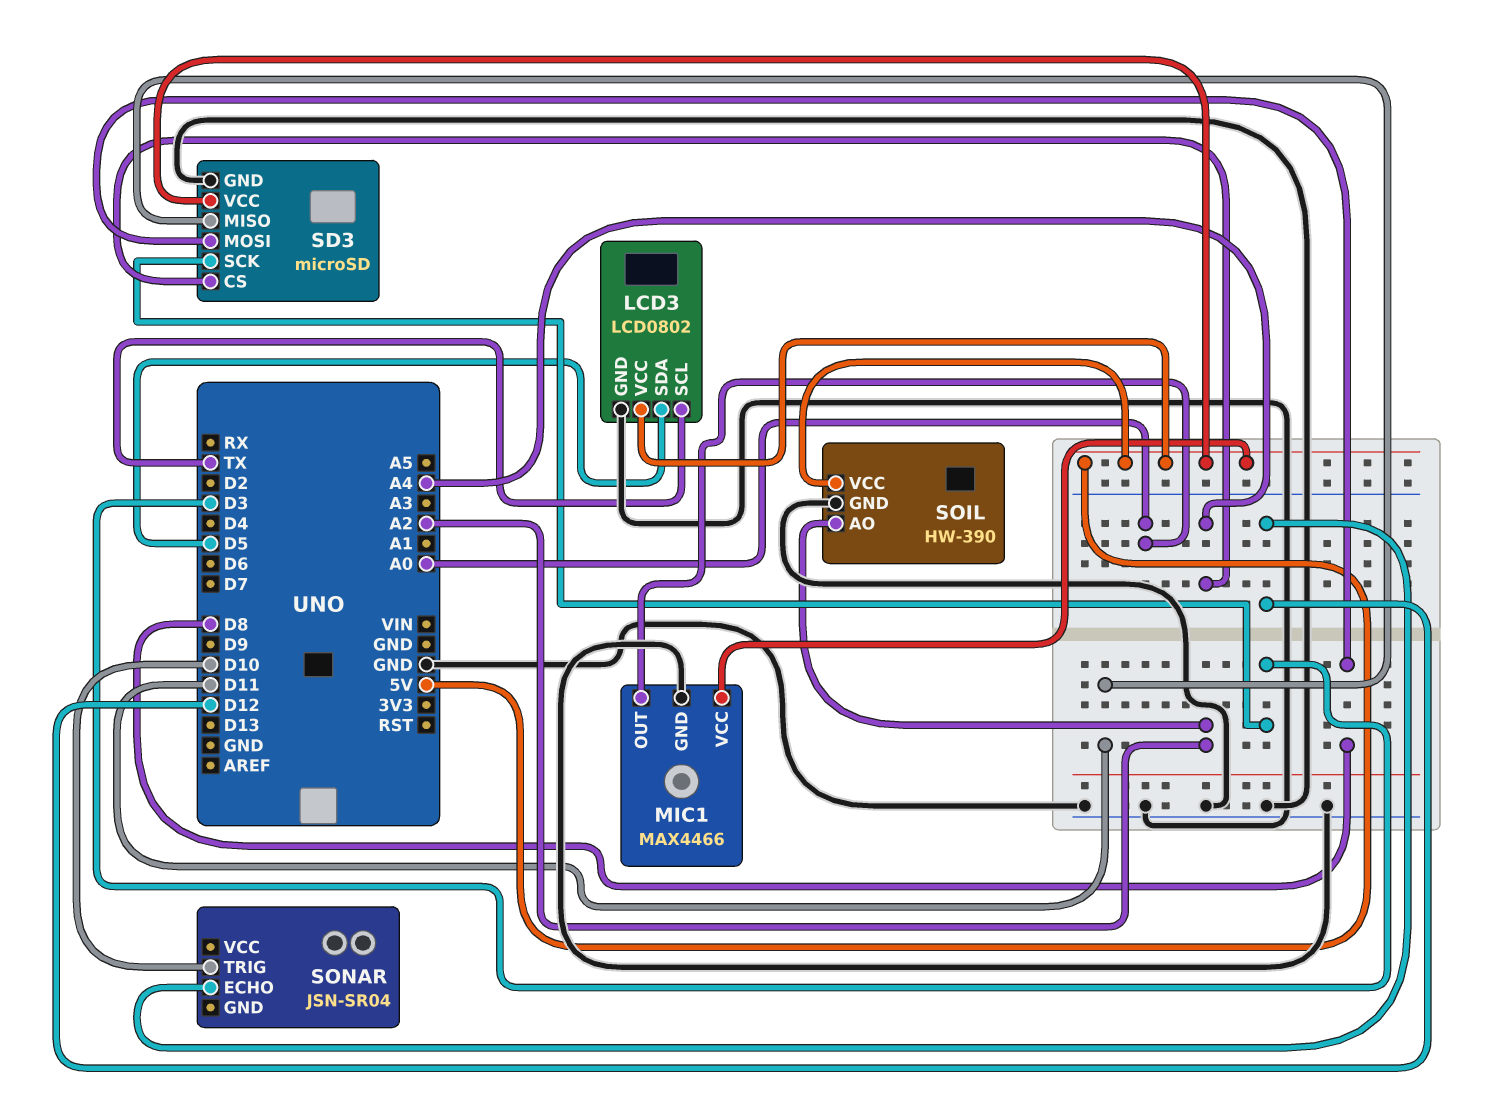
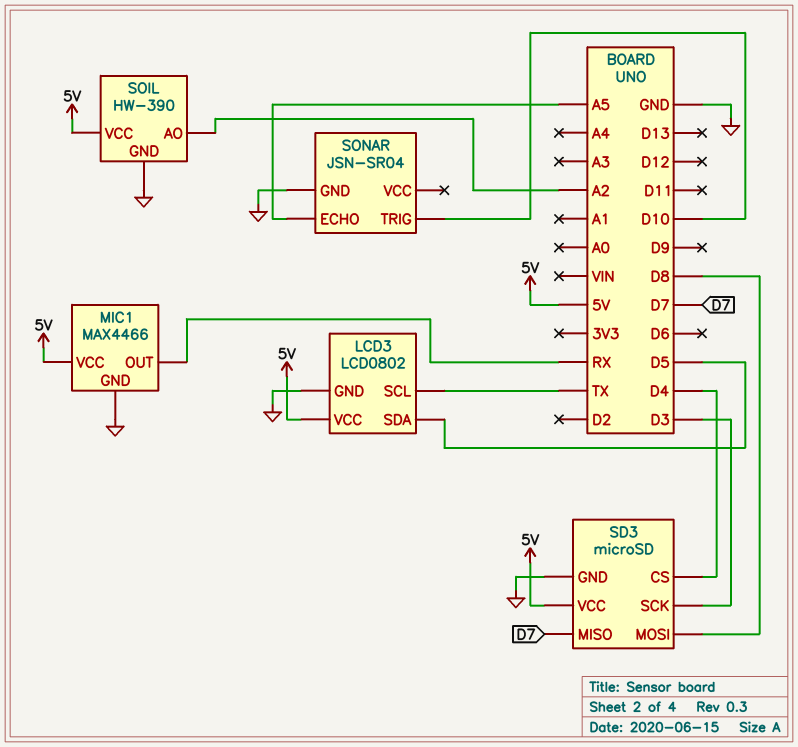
MIC1 pin OUT: A0 -> RX
SD3 pin CS: A4 -> D4
SD3 pin MISO: D11 -> D7
SONAR pin ECHO: D12 -> A5
SONAR pin GND: none -> GND

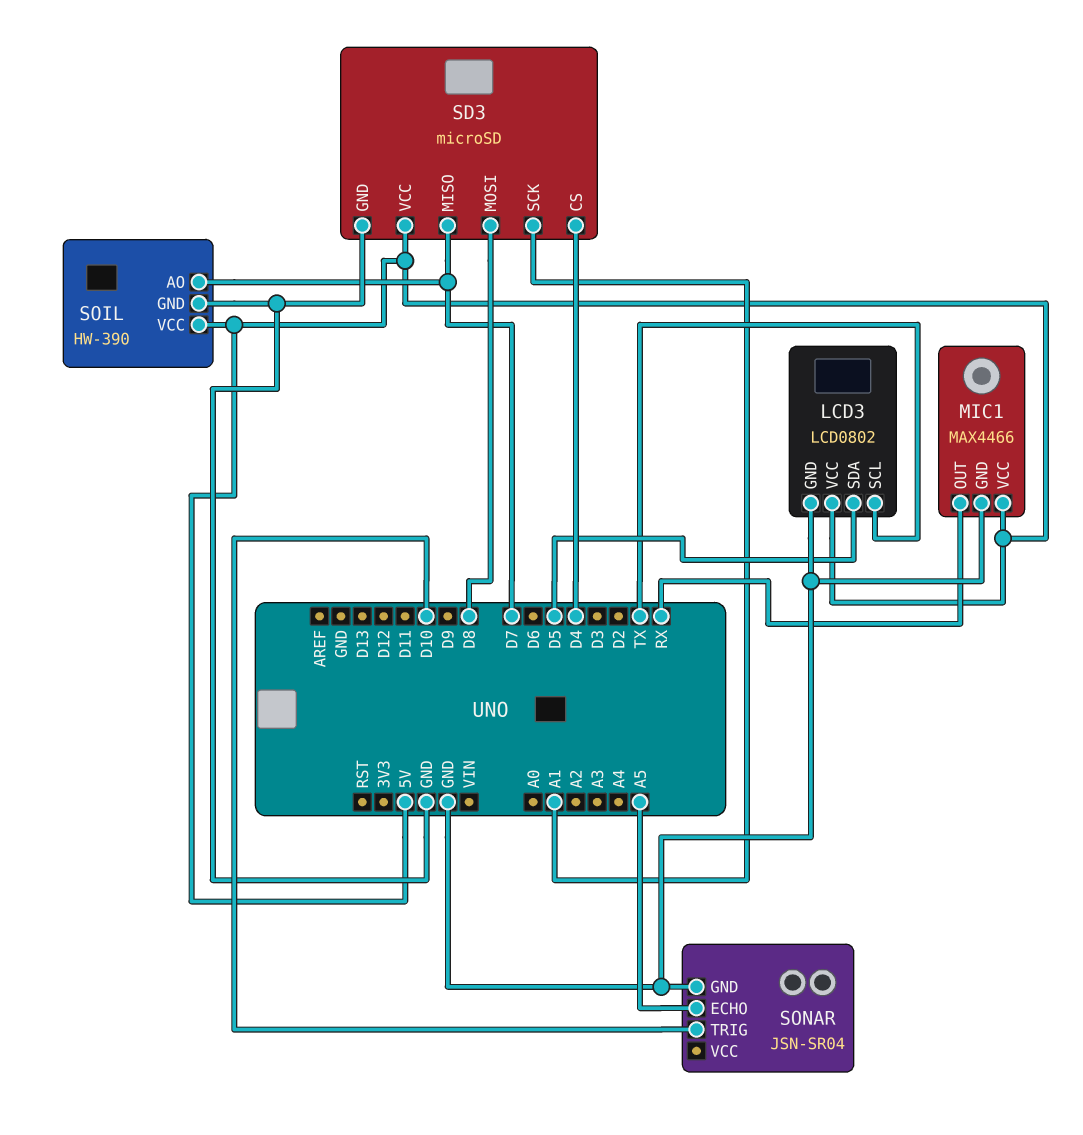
SD3 pin SCK: D3 -> A1
SOIL pin AO: A2 -> D7

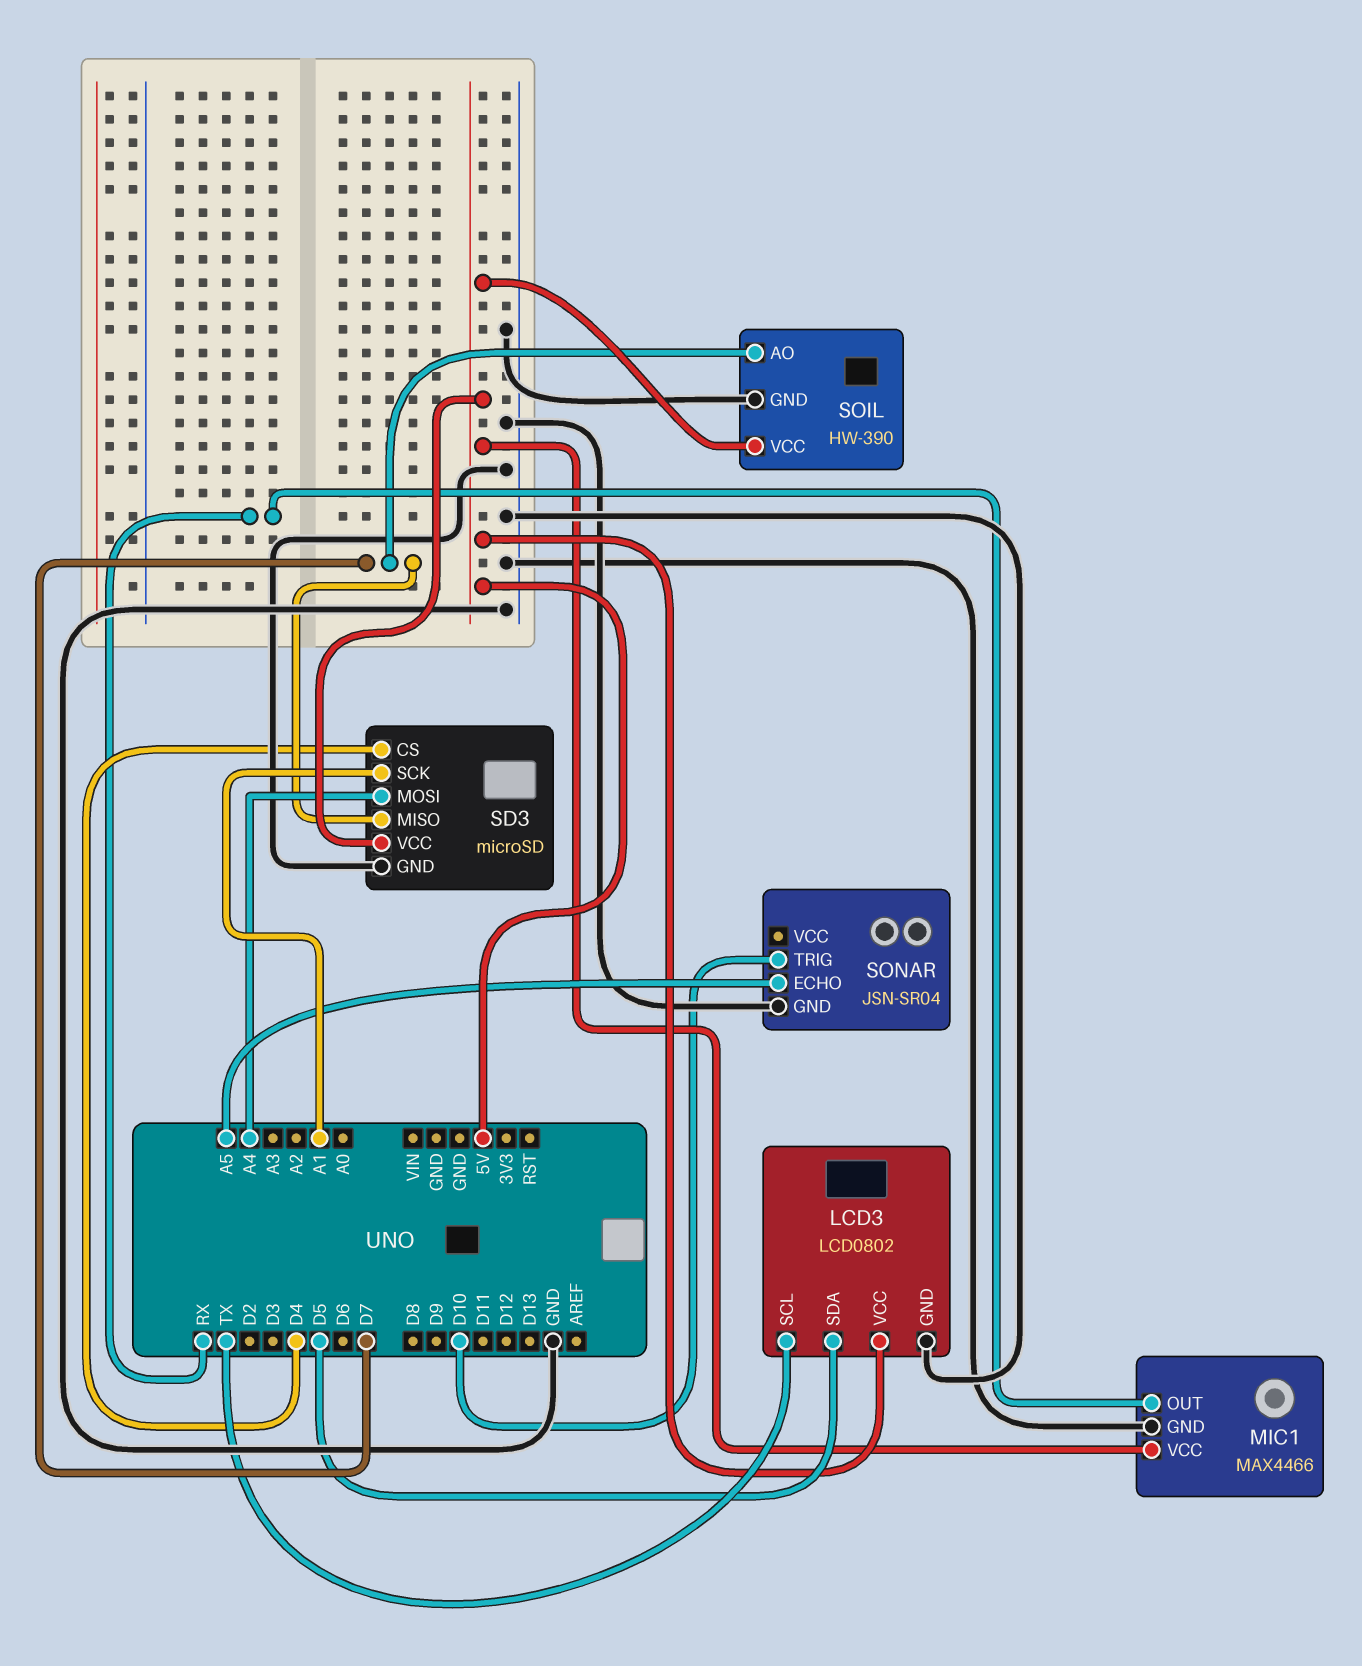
SD3 pin MOSI: D8 -> A4

